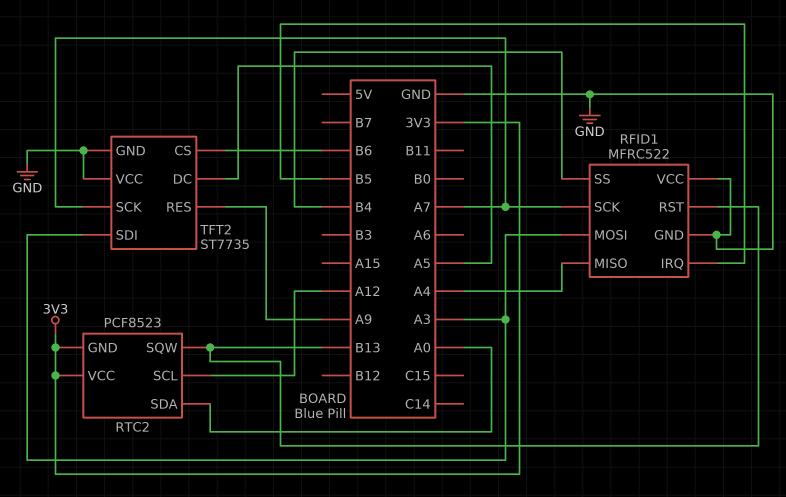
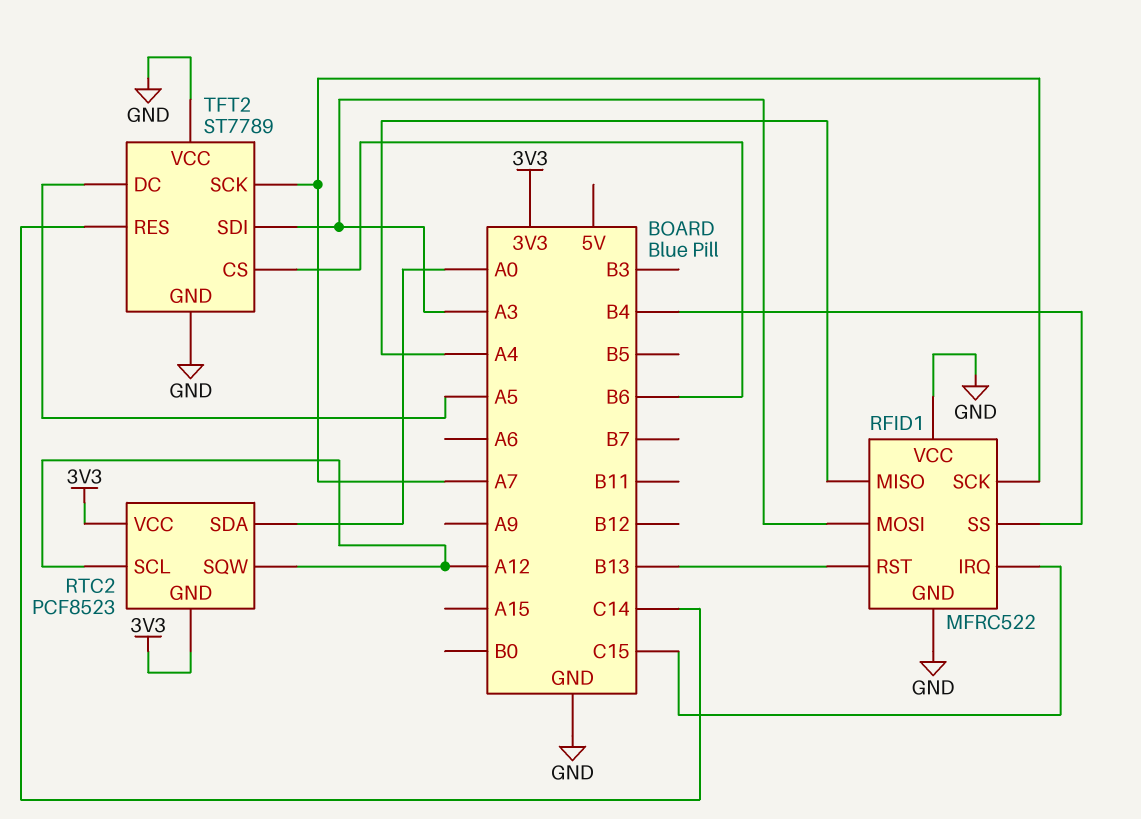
RFID1 pin IRQ: B5 -> C15
RTC2 pin SQW: B13 -> A12
TFT2: ST7735 -> ST7789
TFT2 pin RES: A9 -> C14

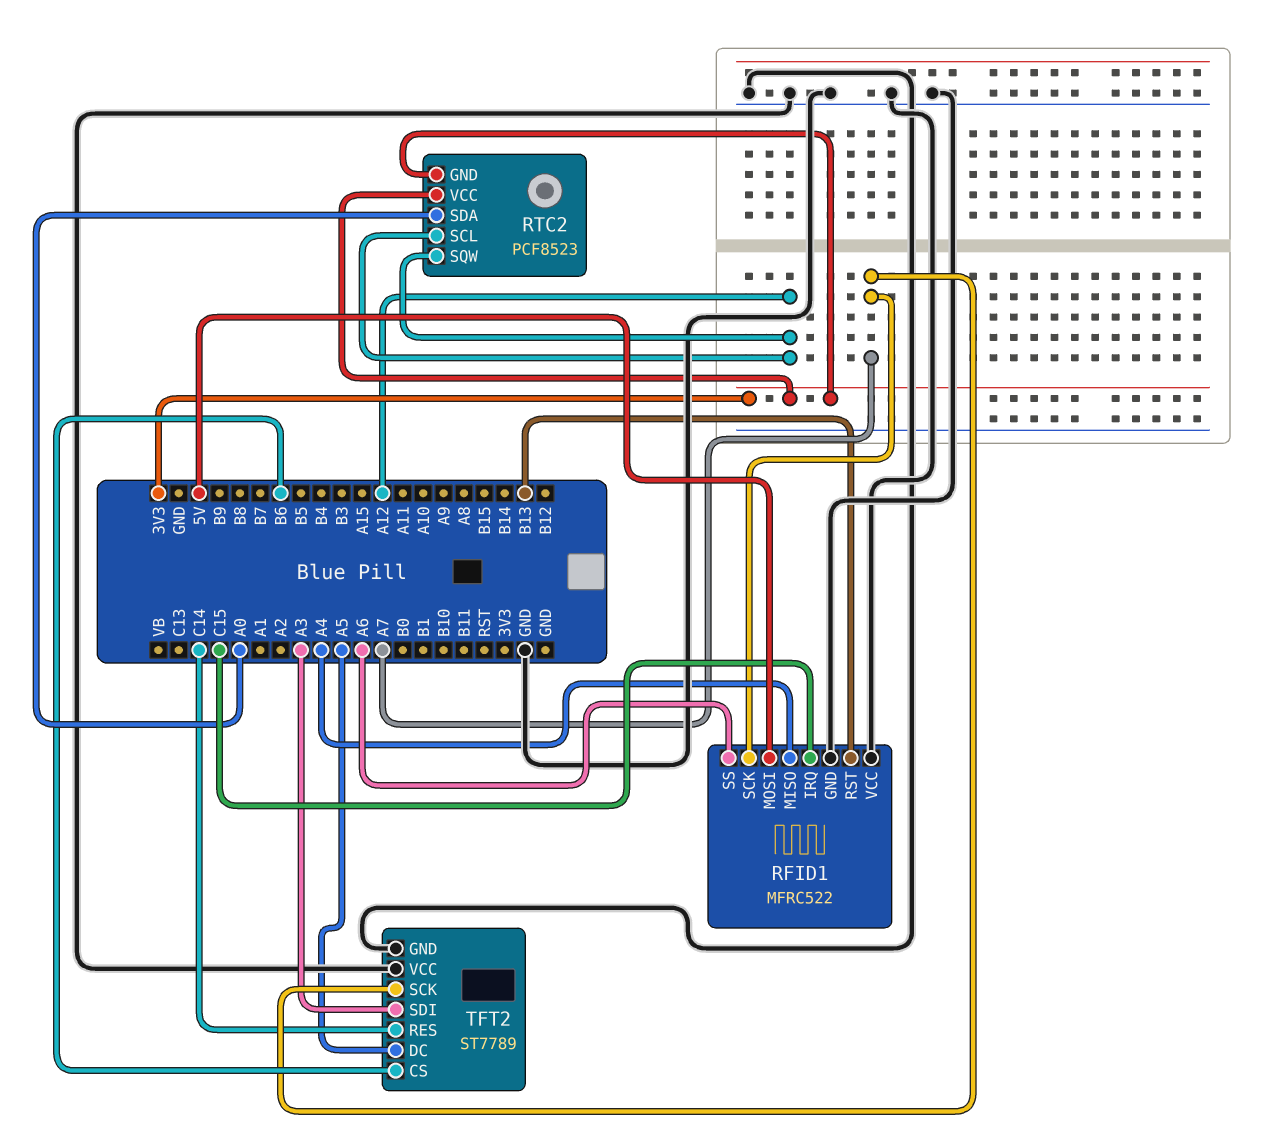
RFID1 pin MOSI: A3 -> 5V
RFID1 pin SS: B4 -> A6

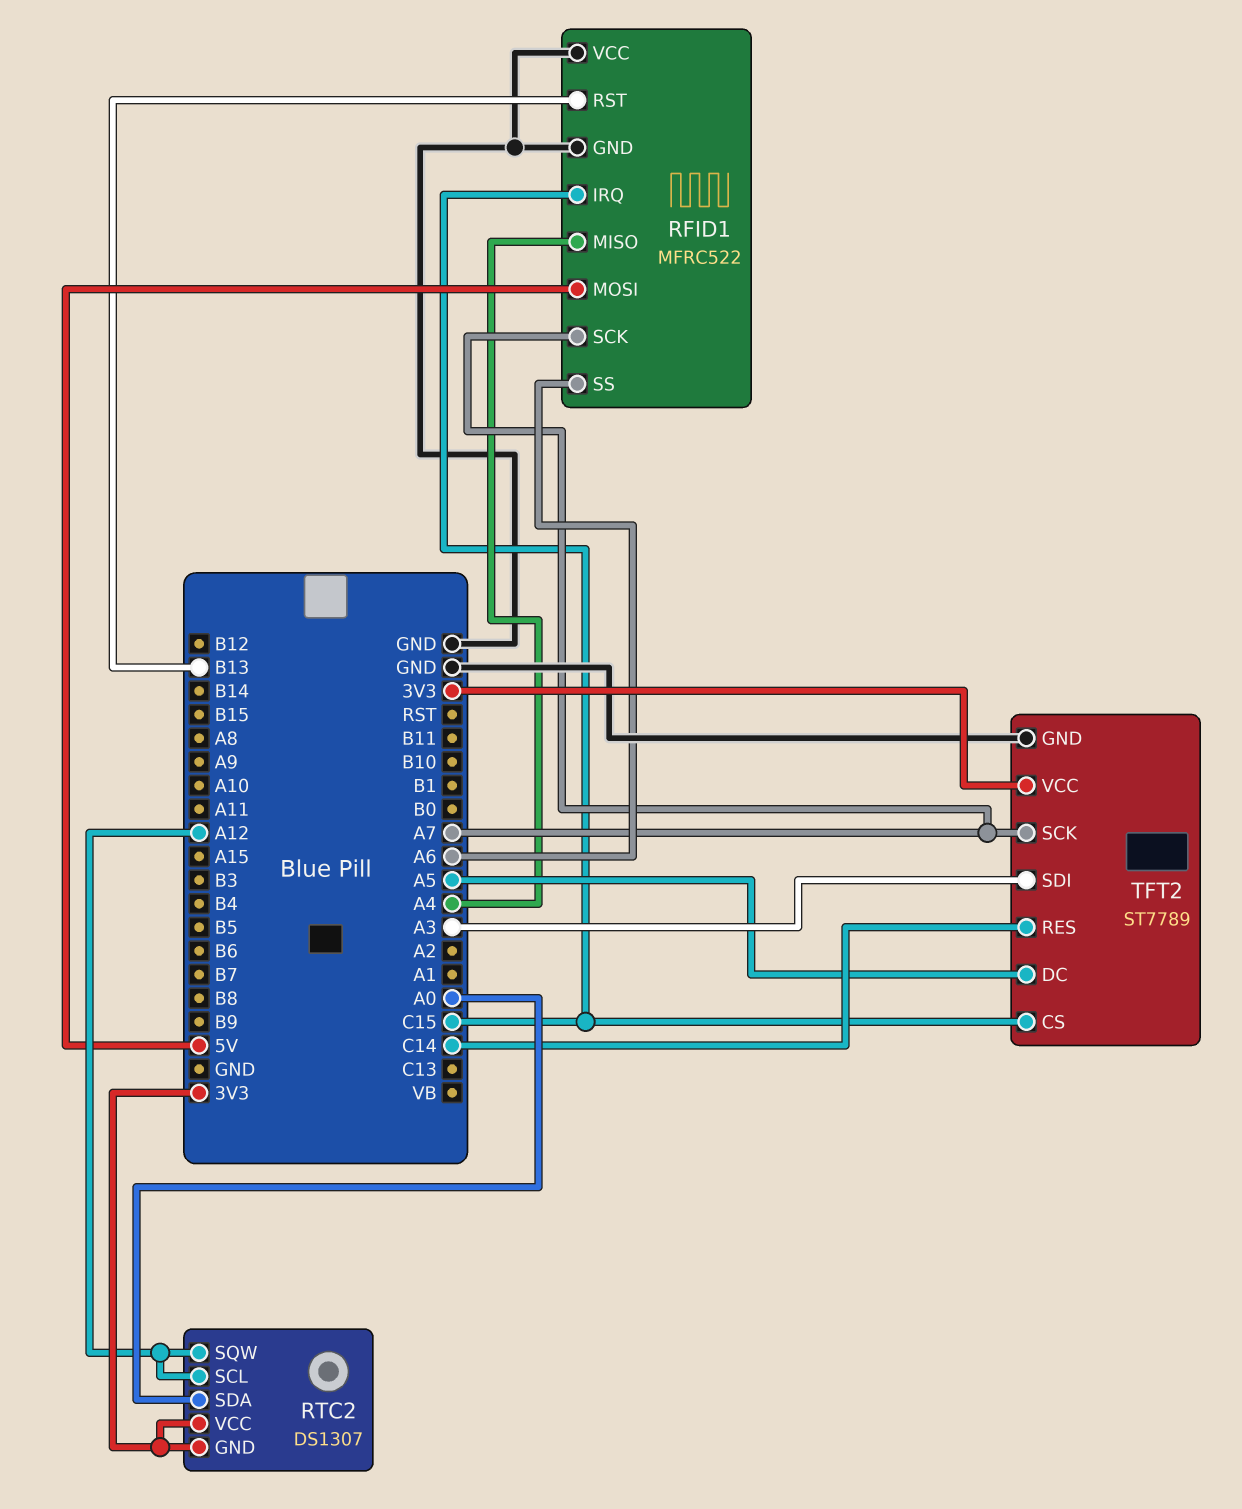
RTC2: PCF8523 -> DS1307
TFT2 pin CS: B6 -> C15
TFT2 pin VCC: GND -> 3V3

